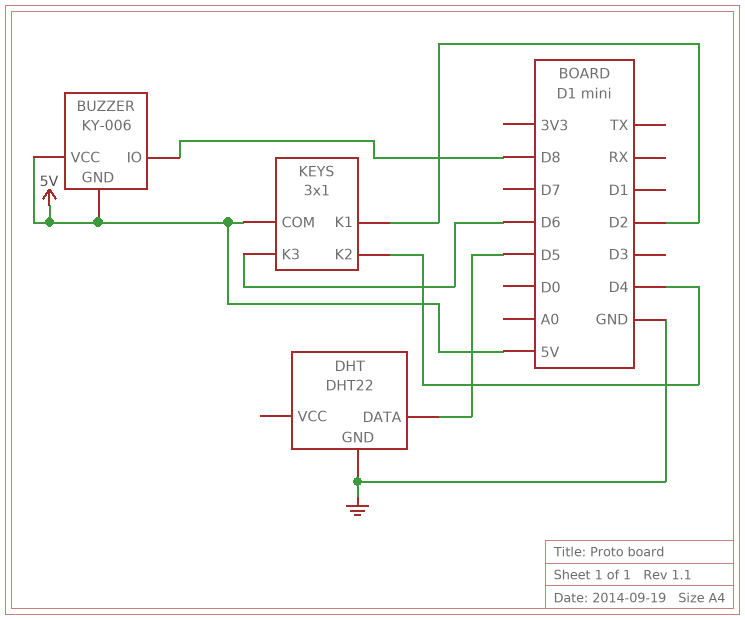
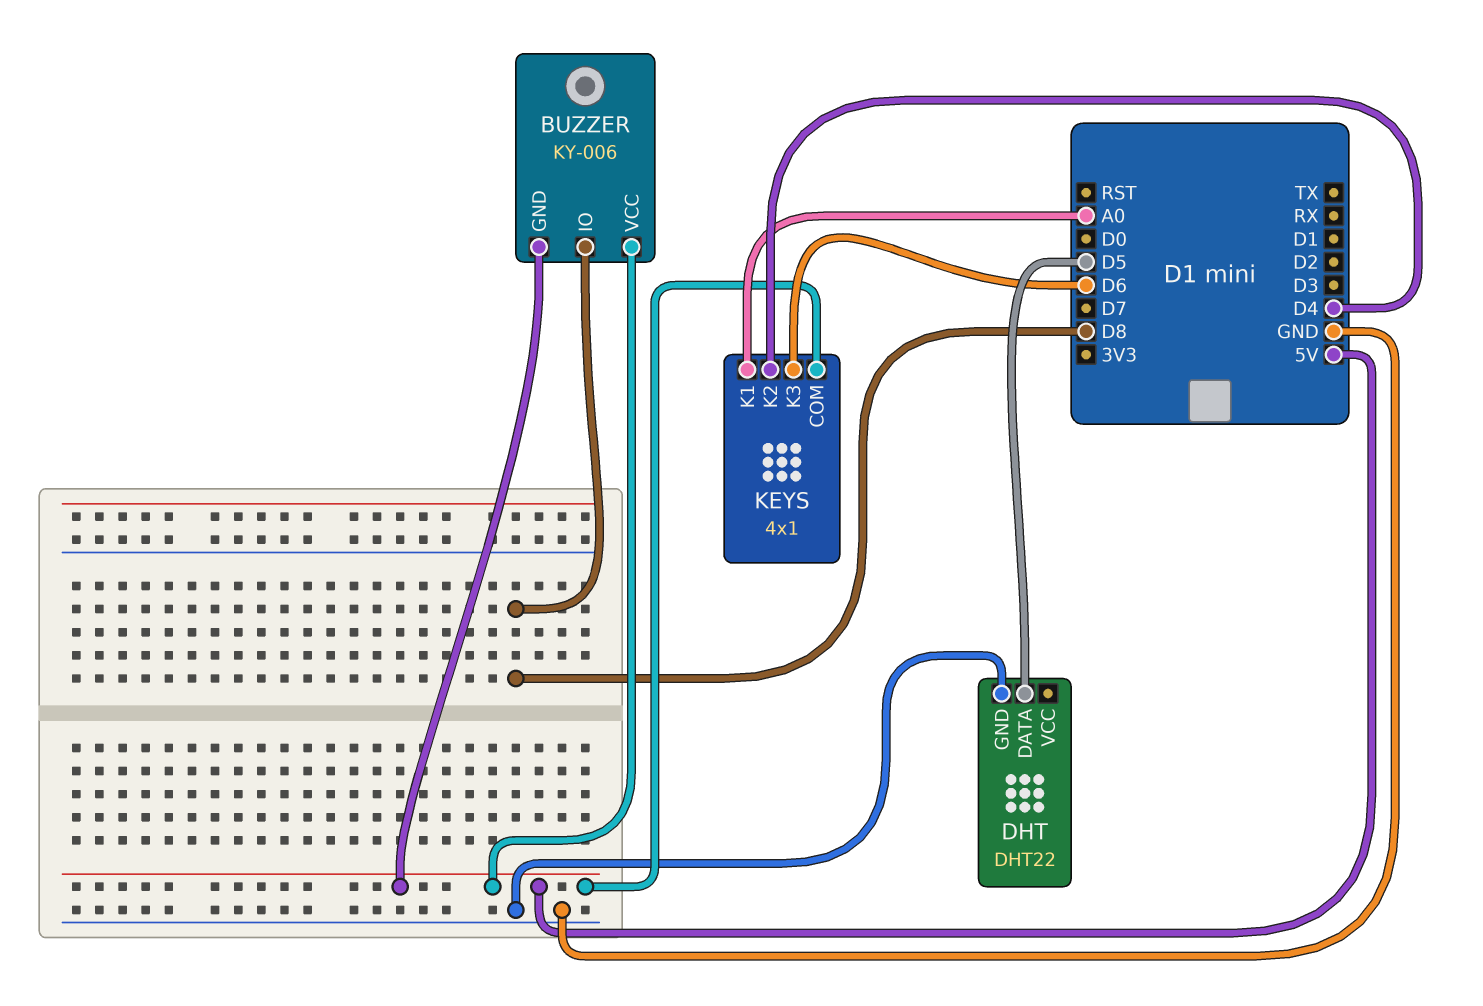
KEYS: 3x1 -> 4x1
KEYS pin K1: D2 -> A0

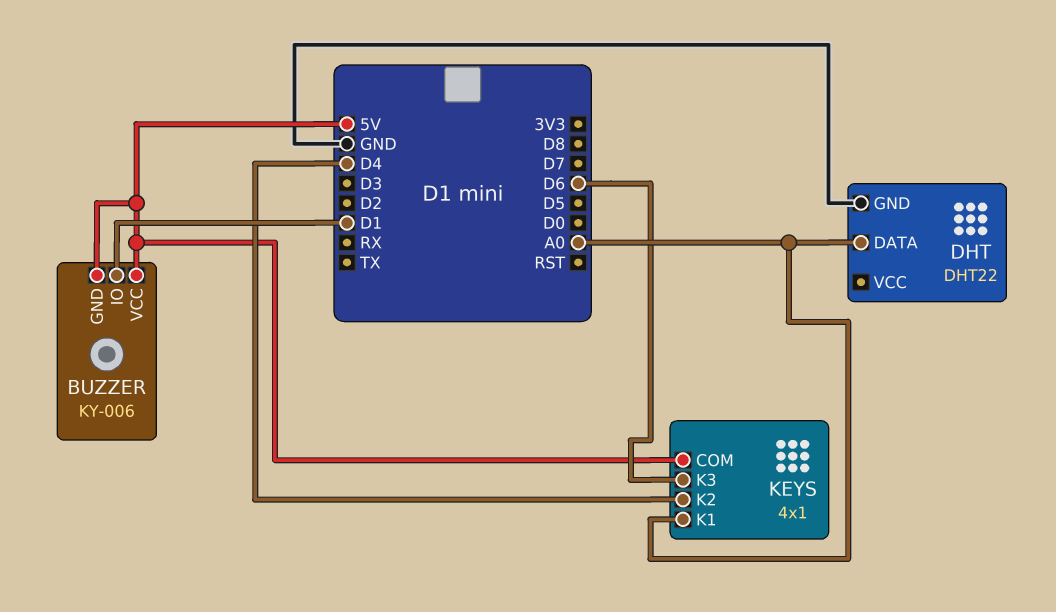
BUZZER pin IO: D8 -> D1
DHT pin DATA: D5 -> A0

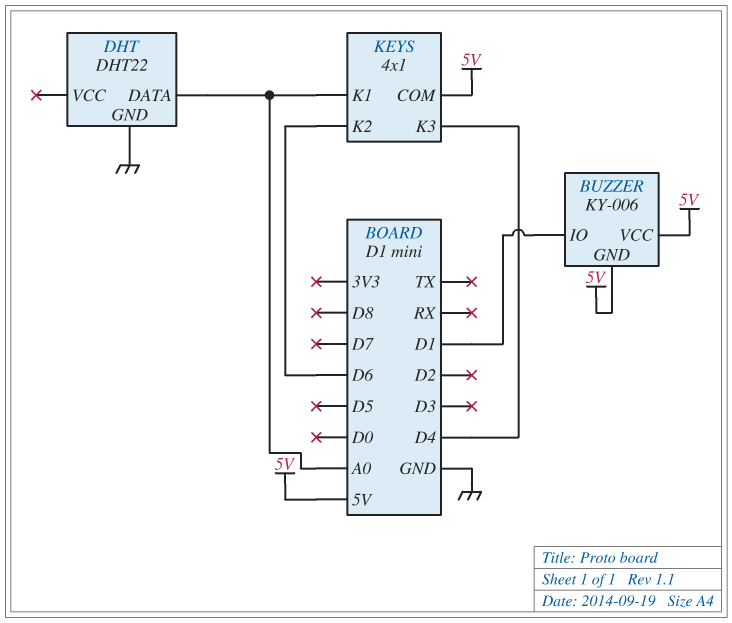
KEYS pin K2: D4 -> D6
KEYS pin K3: D6 -> D4

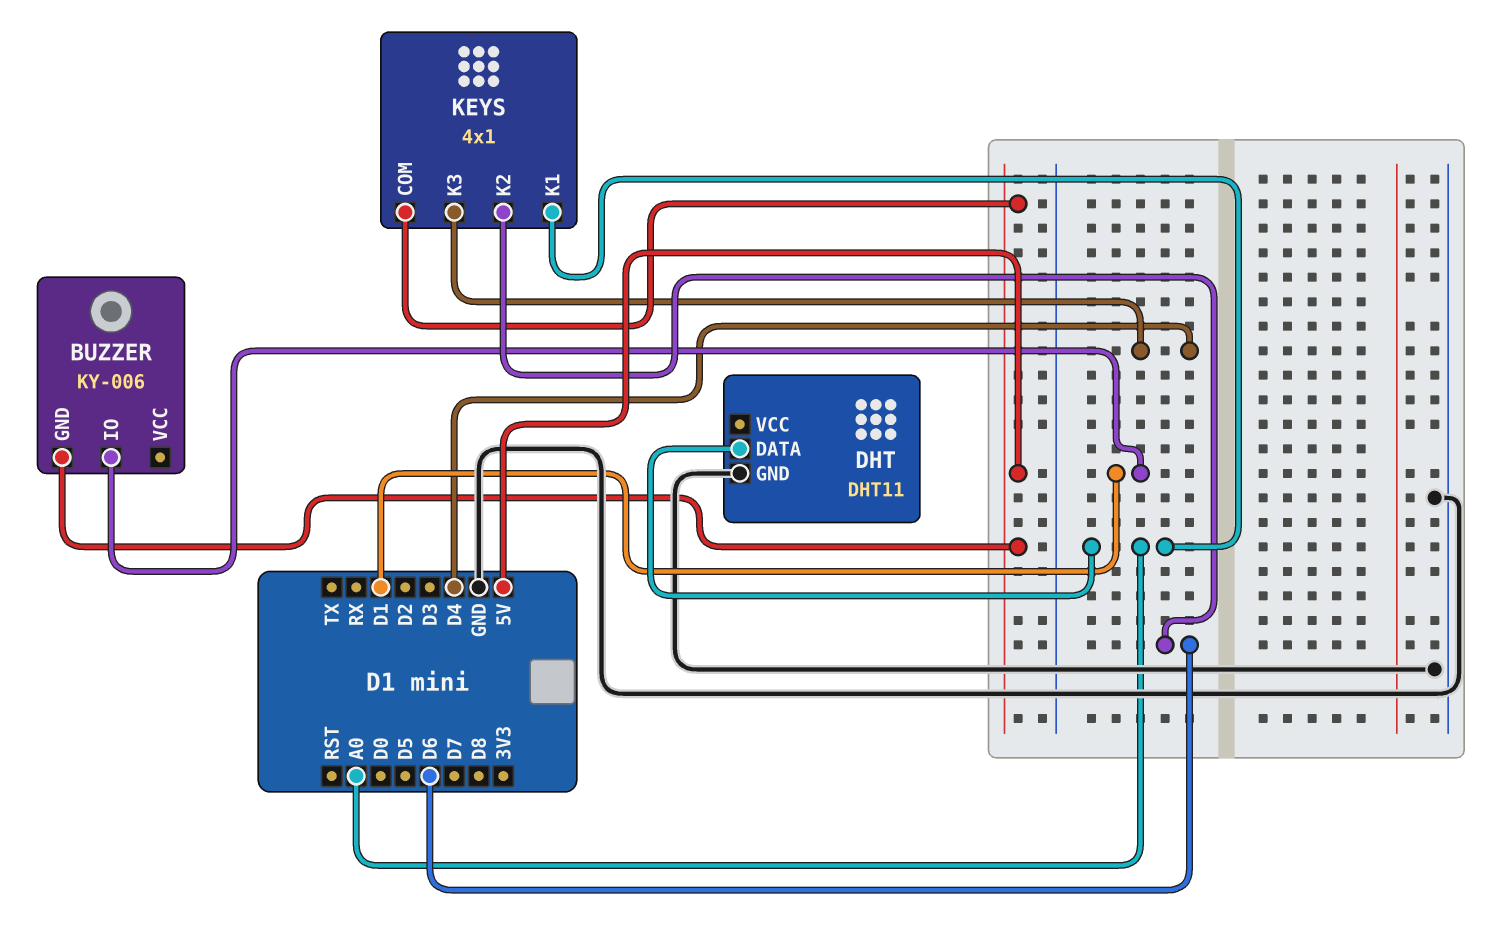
BUZZER pin VCC: 5V -> none
DHT: DHT22 -> DHT11

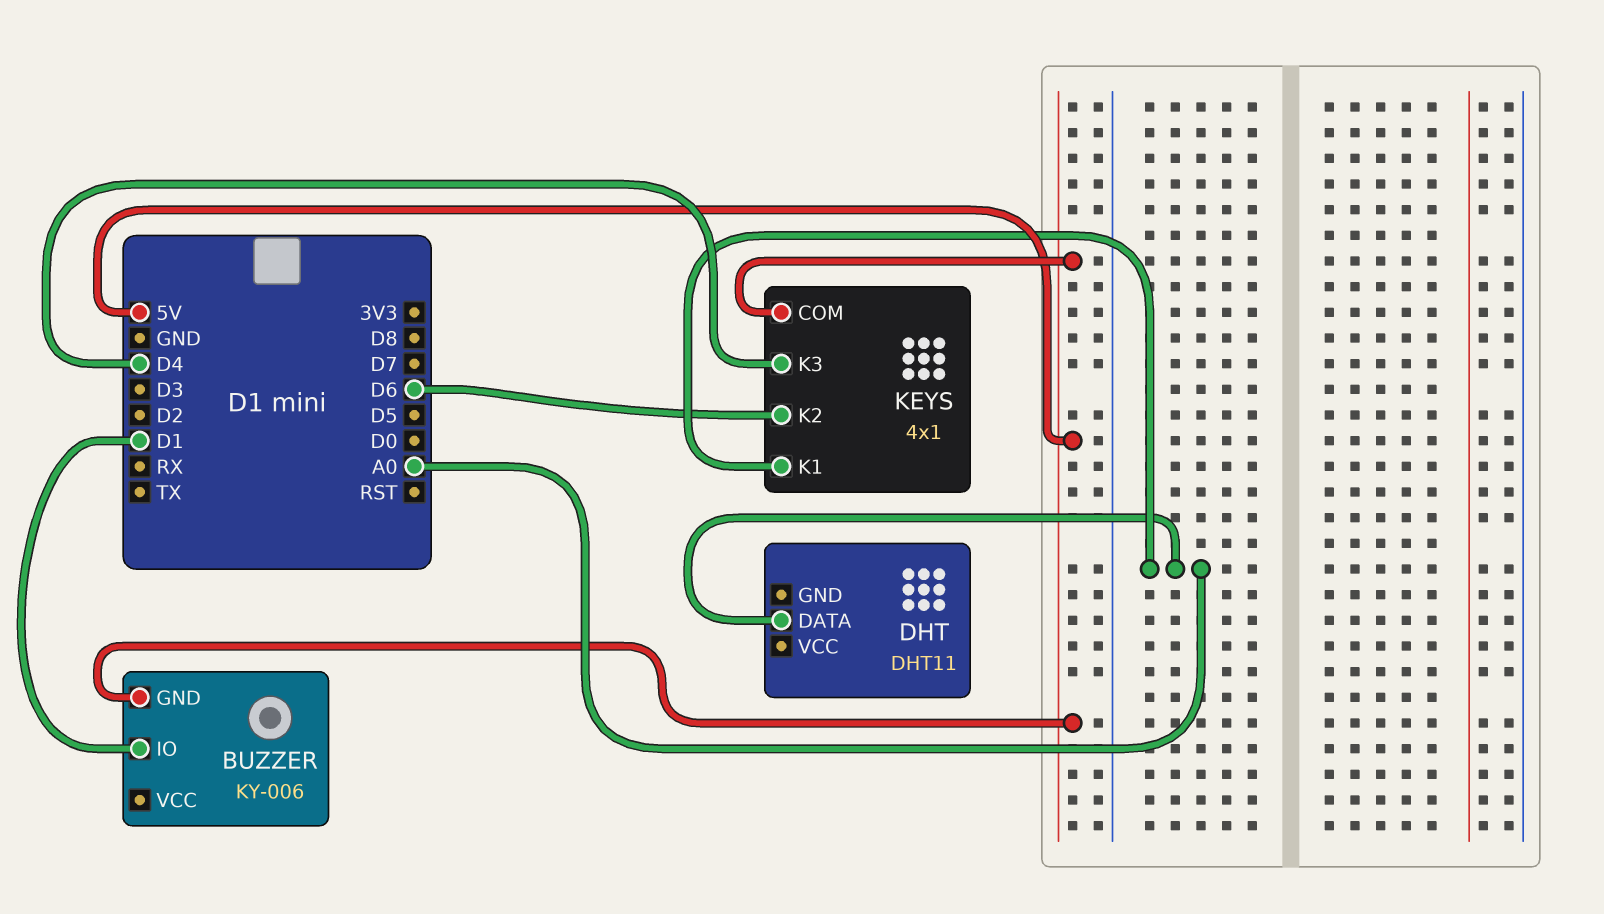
DHT pin GND: GND -> none

